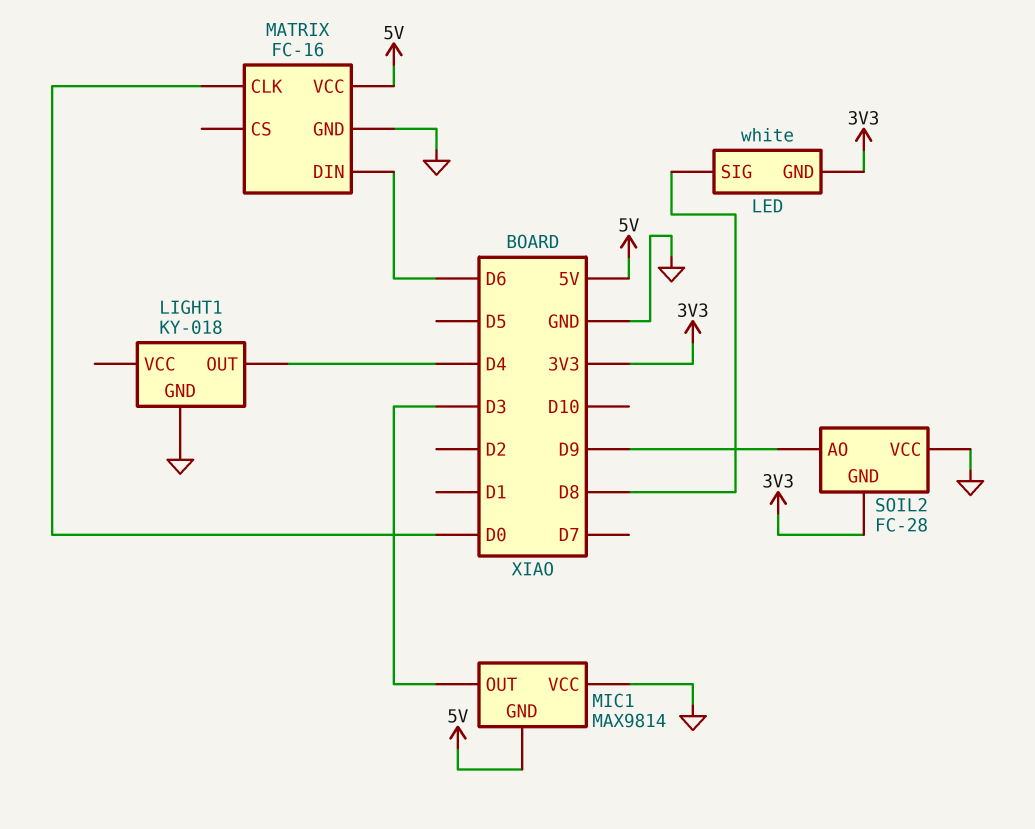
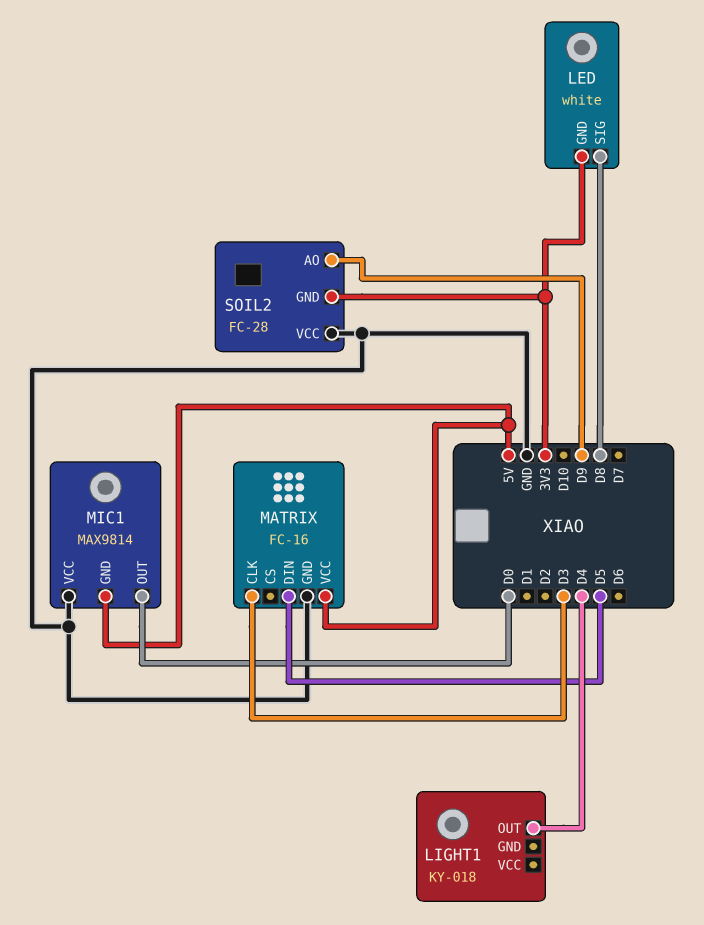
LIGHT1 pin GND: GND -> none
MATRIX pin CLK: D0 -> D3
MATRIX pin DIN: D6 -> D5
MIC1 pin OUT: D3 -> D0

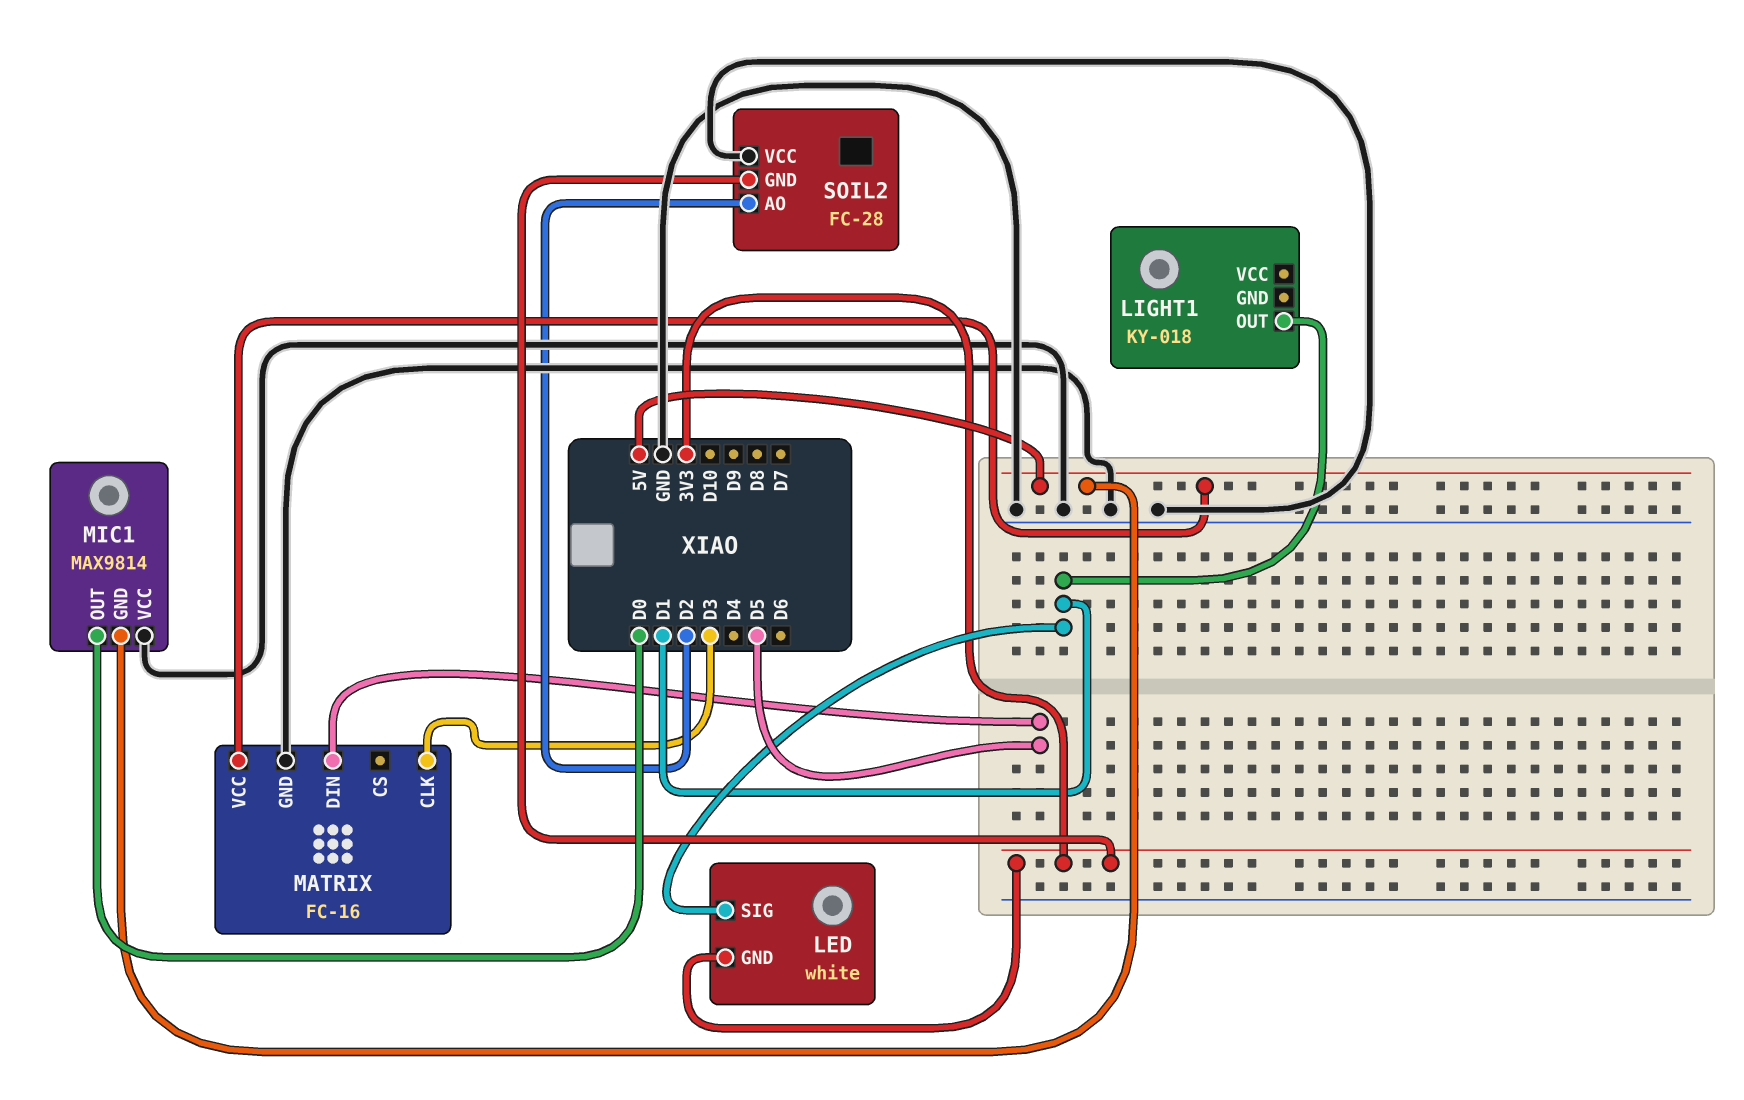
LED pin SIG: D8 -> D1
LIGHT1 pin OUT: D4 -> D1
SOIL2 pin AO: D9 -> D2

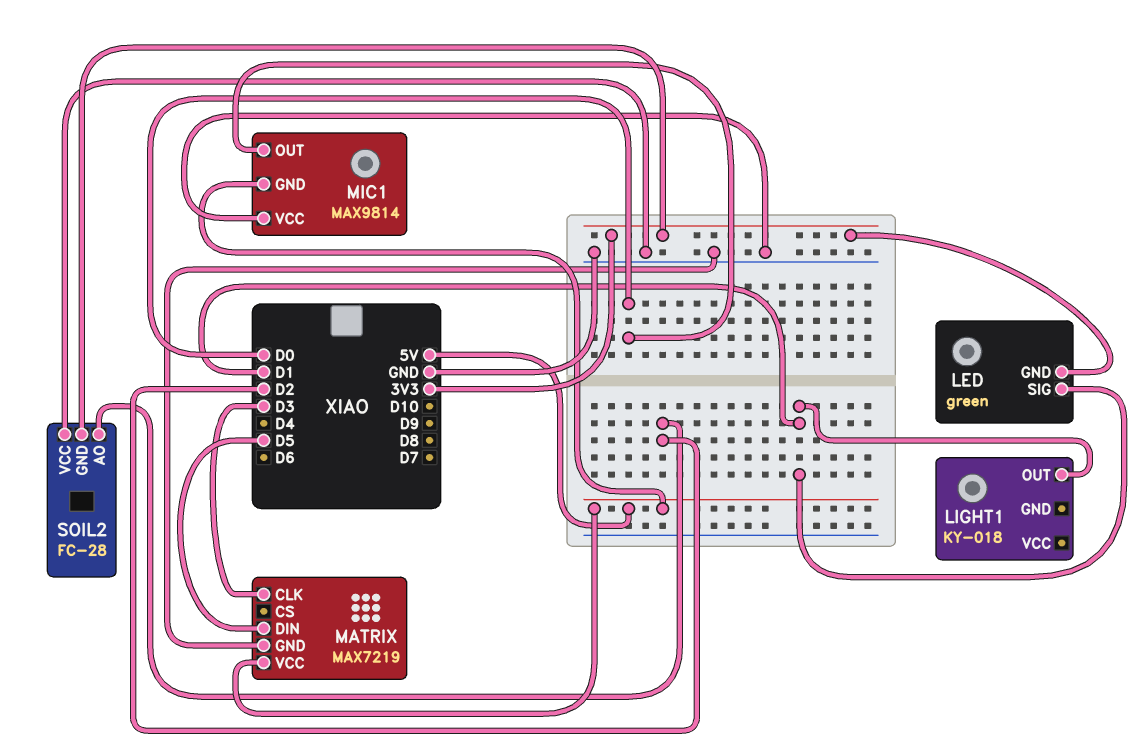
LED: white -> green
MATRIX: FC-16 -> MAX7219

